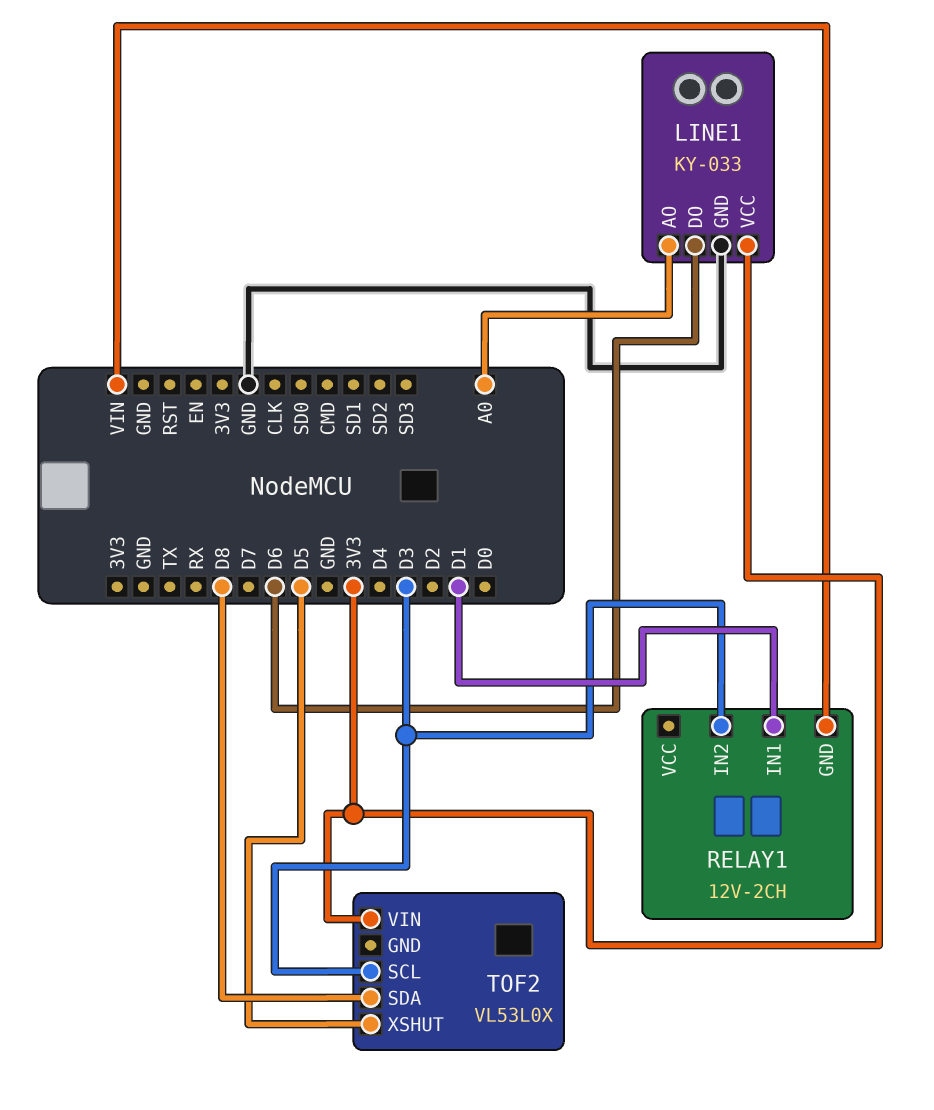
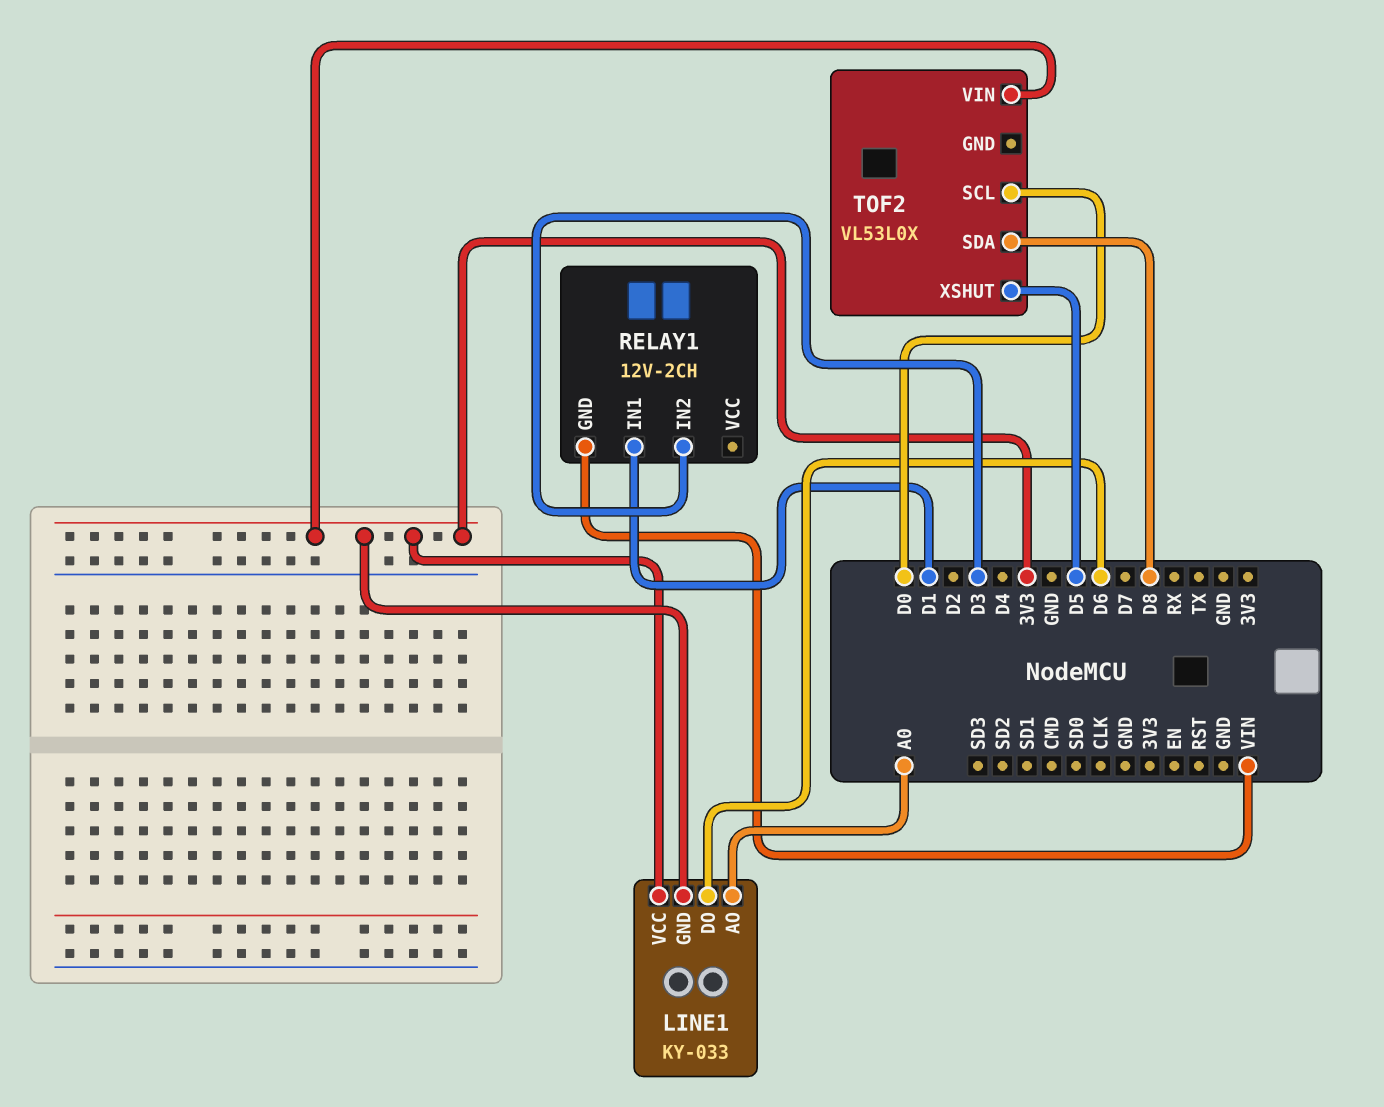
LINE1 pin GND: GND -> 3V3
TOF2 pin SCL: D3 -> D0

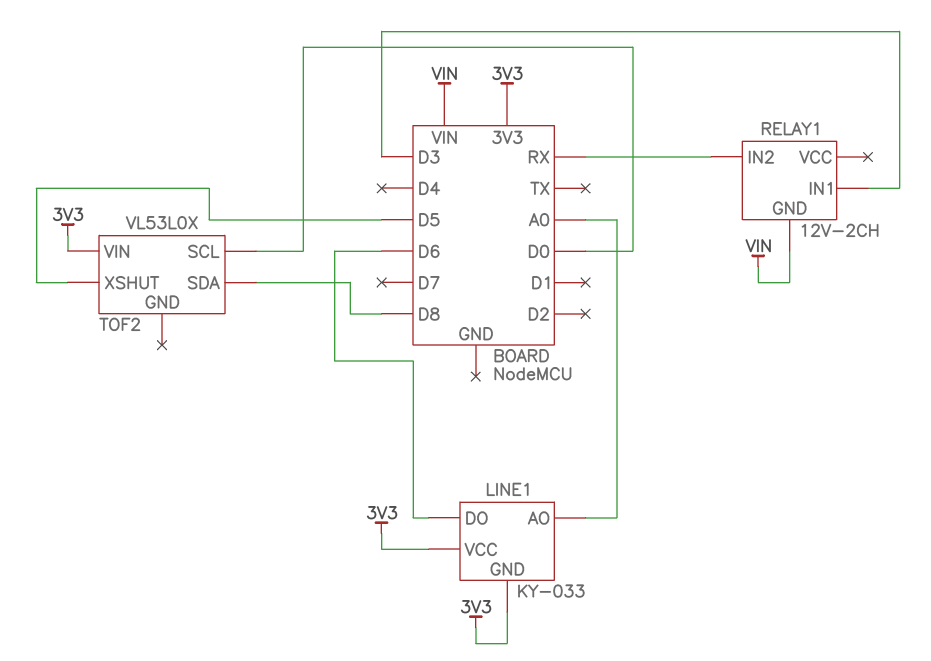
RELAY1 pin IN1: D1 -> D3
RELAY1 pin IN2: D3 -> RX

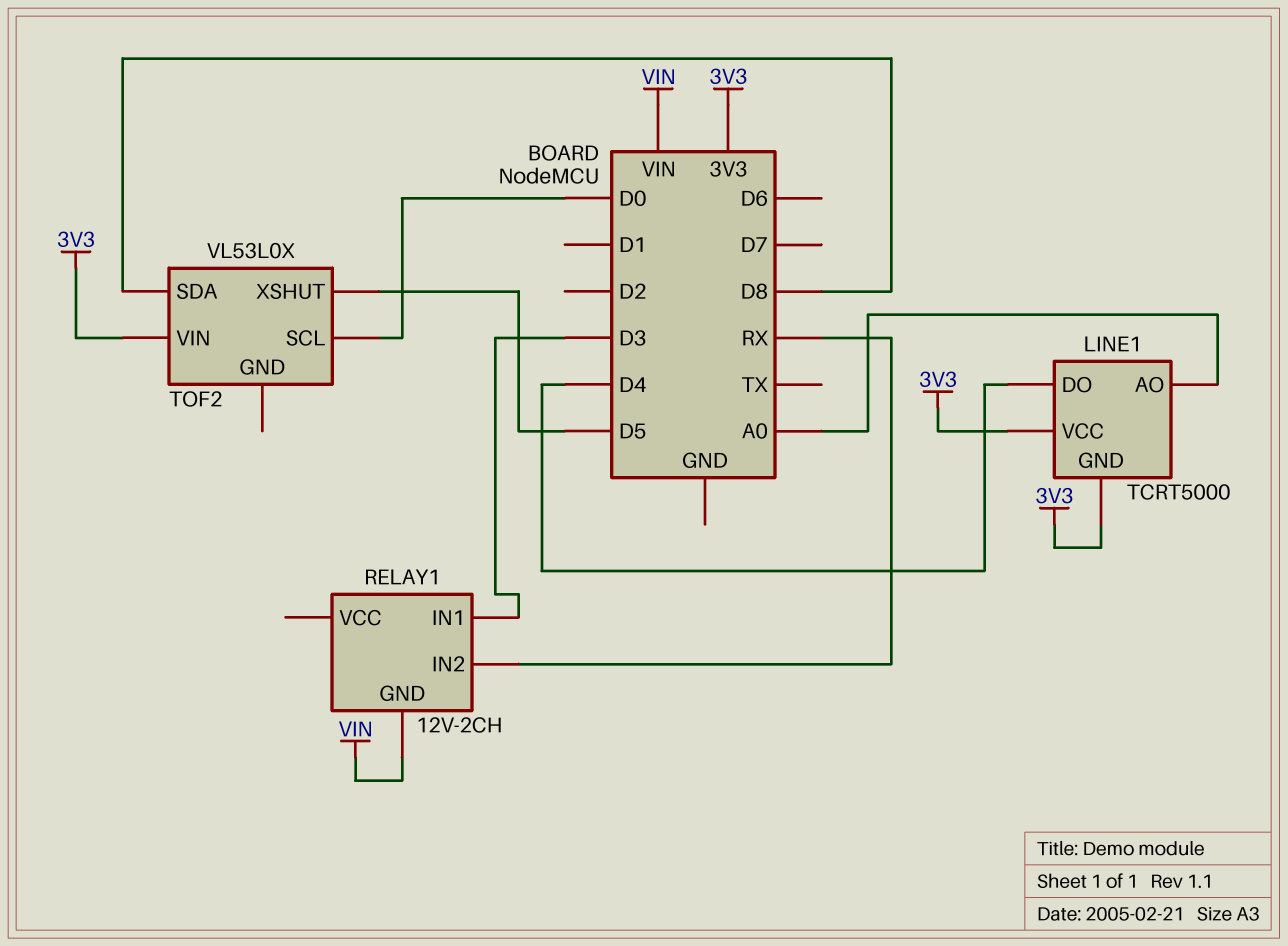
LINE1: KY-033 -> TCRT5000
LINE1 pin DO: D6 -> D4

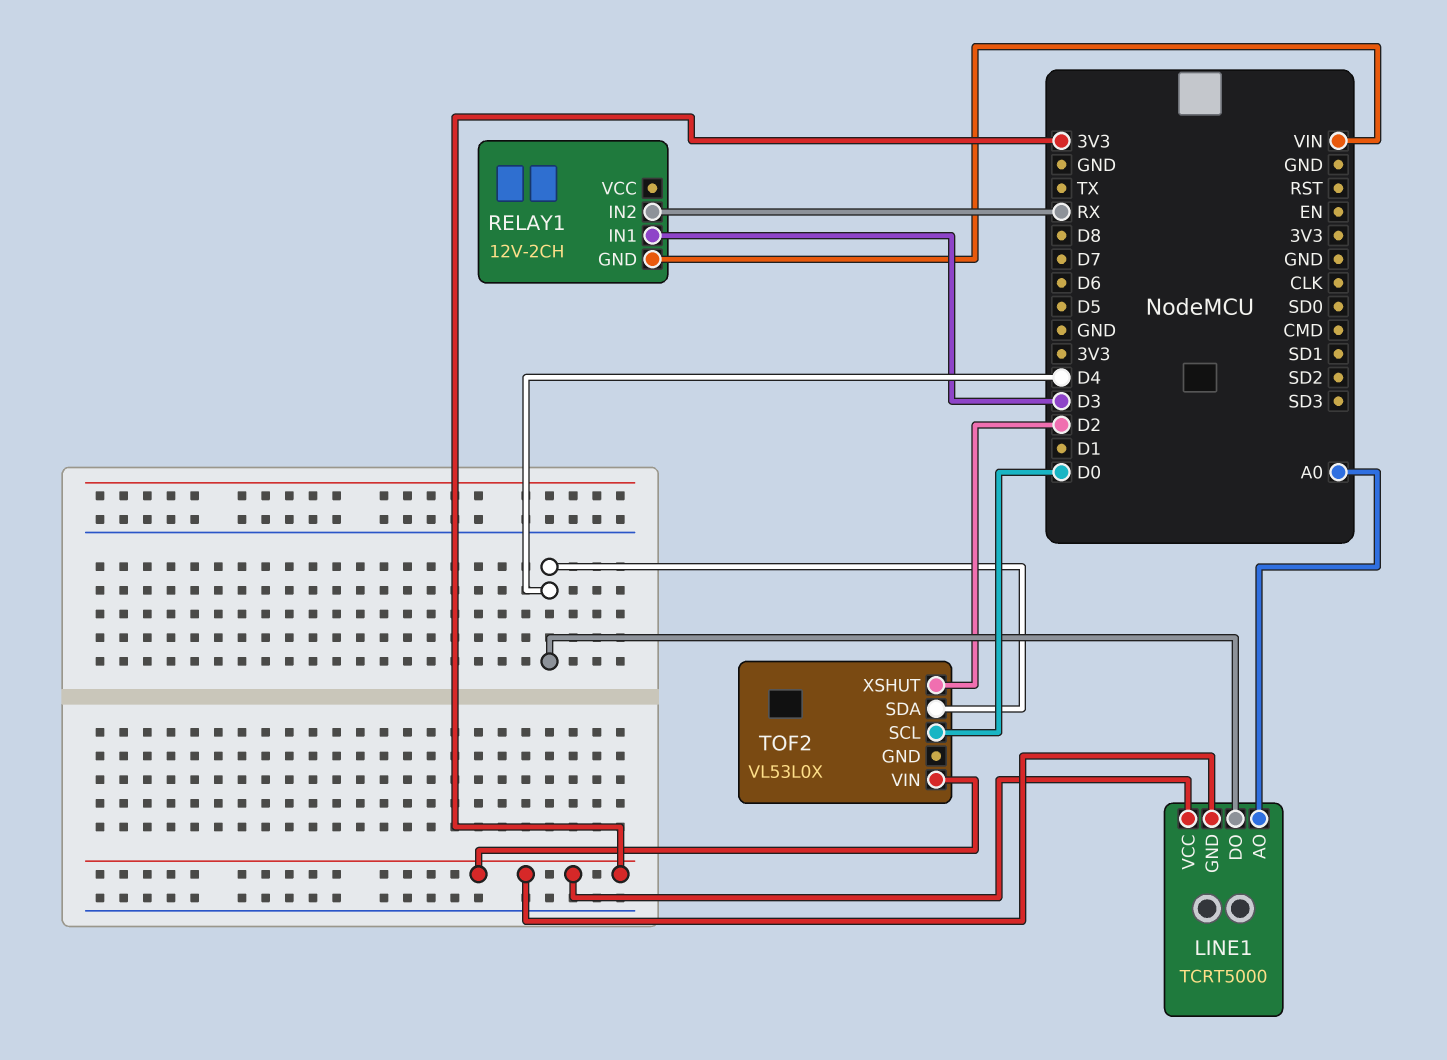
TOF2 pin SDA: D8 -> D4
TOF2 pin XSHUT: D5 -> D2

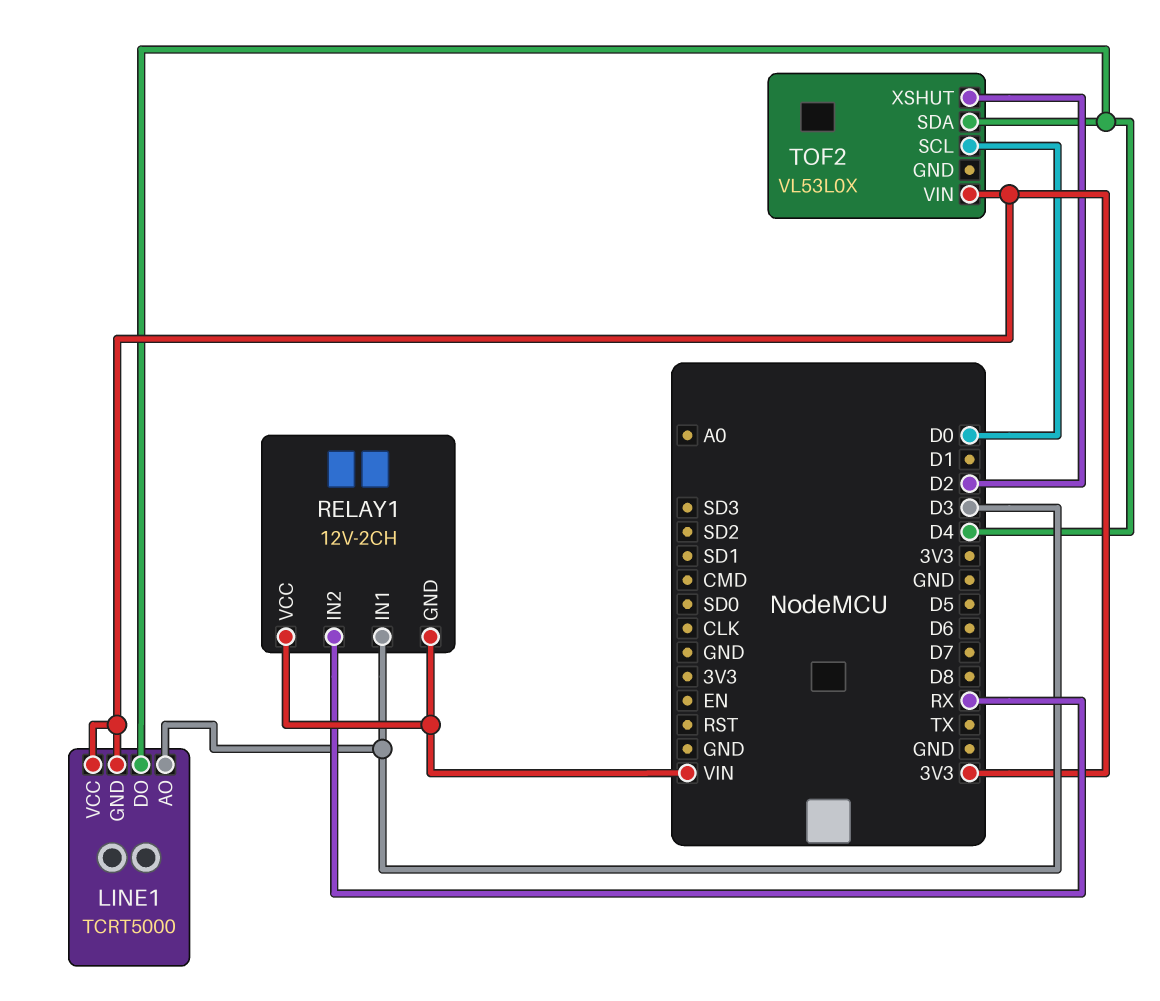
LINE1 pin AO: A0 -> D3
RELAY1 pin VCC: none -> VIN

